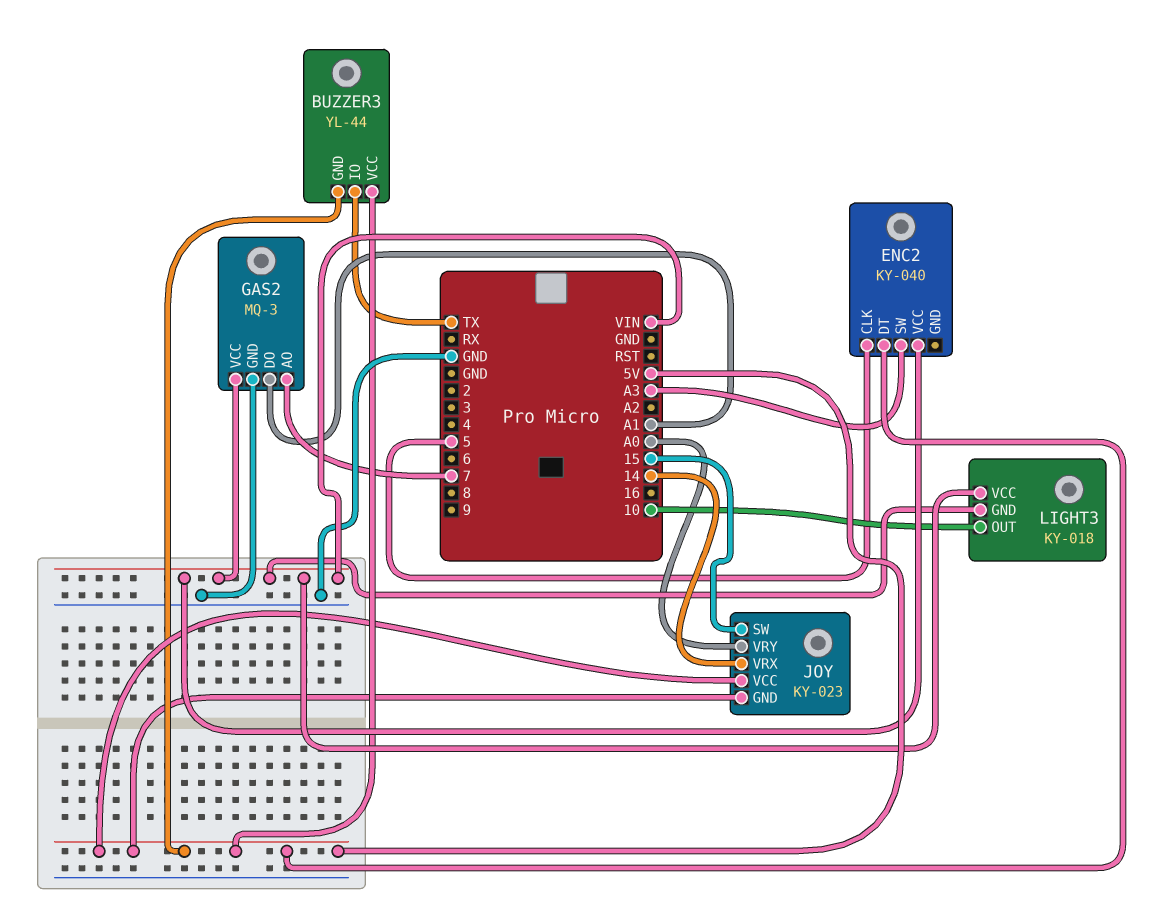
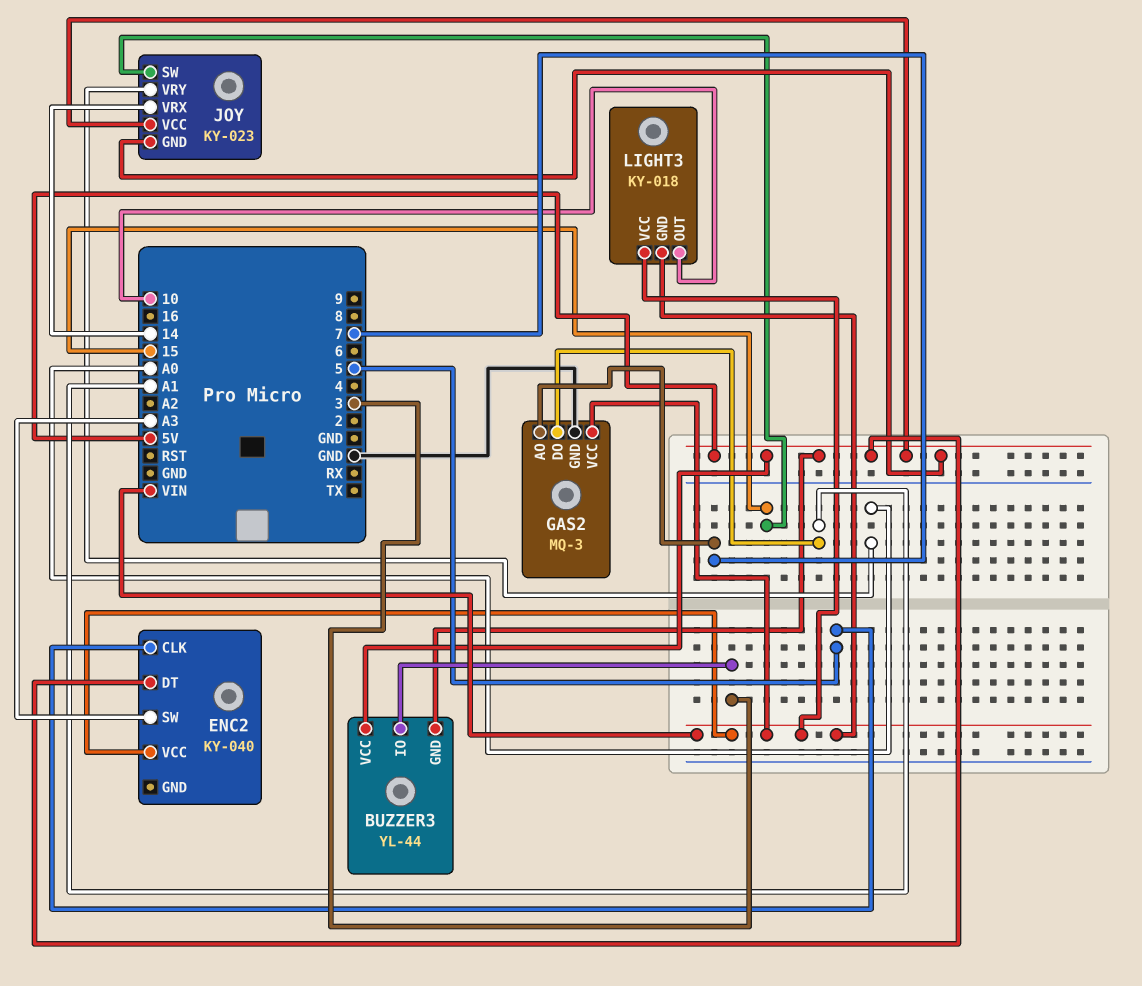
BUZZER3 pin IO: TX -> 3

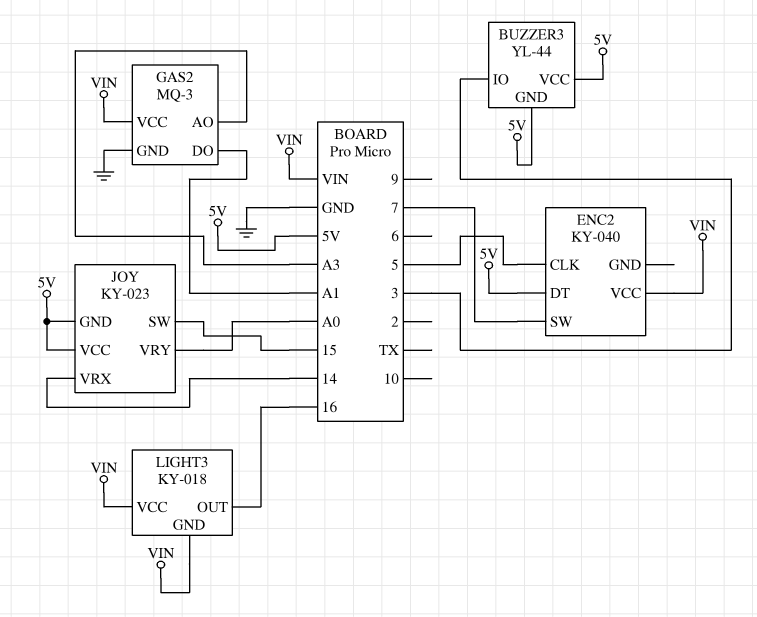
ENC2 pin SW: A3 -> 7
GAS2 pin AO: 7 -> A3
LIGHT3 pin OUT: 10 -> 16

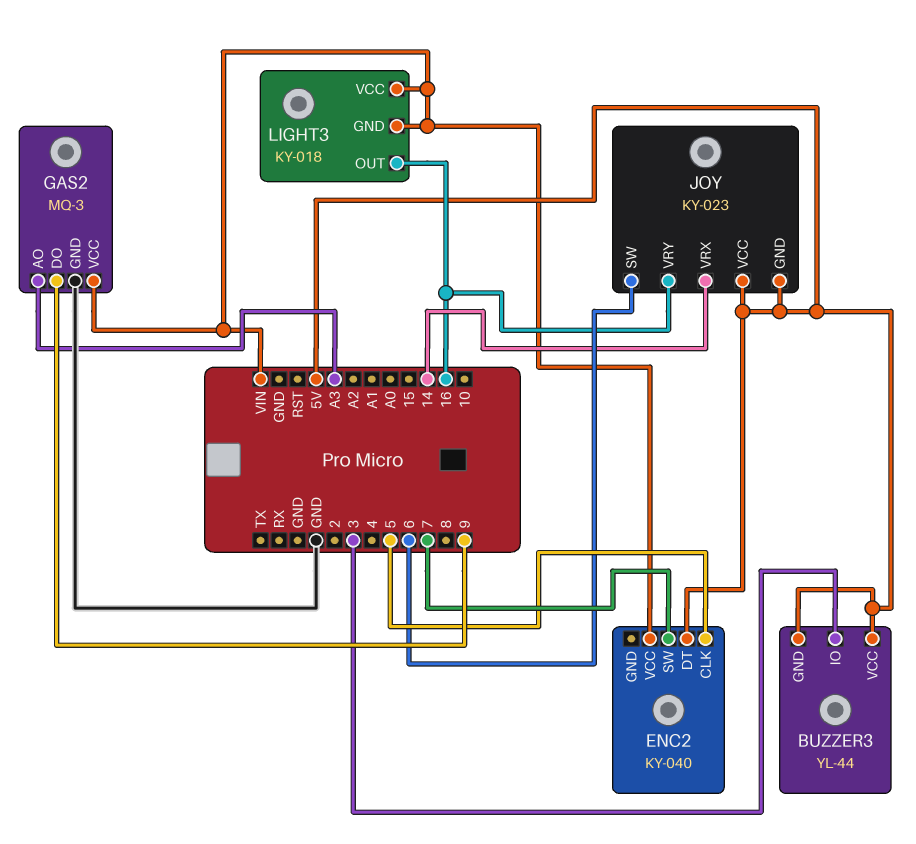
GAS2 pin DO: A1 -> 9
JOY pin SW: 15 -> 6
JOY pin VRY: A0 -> 16

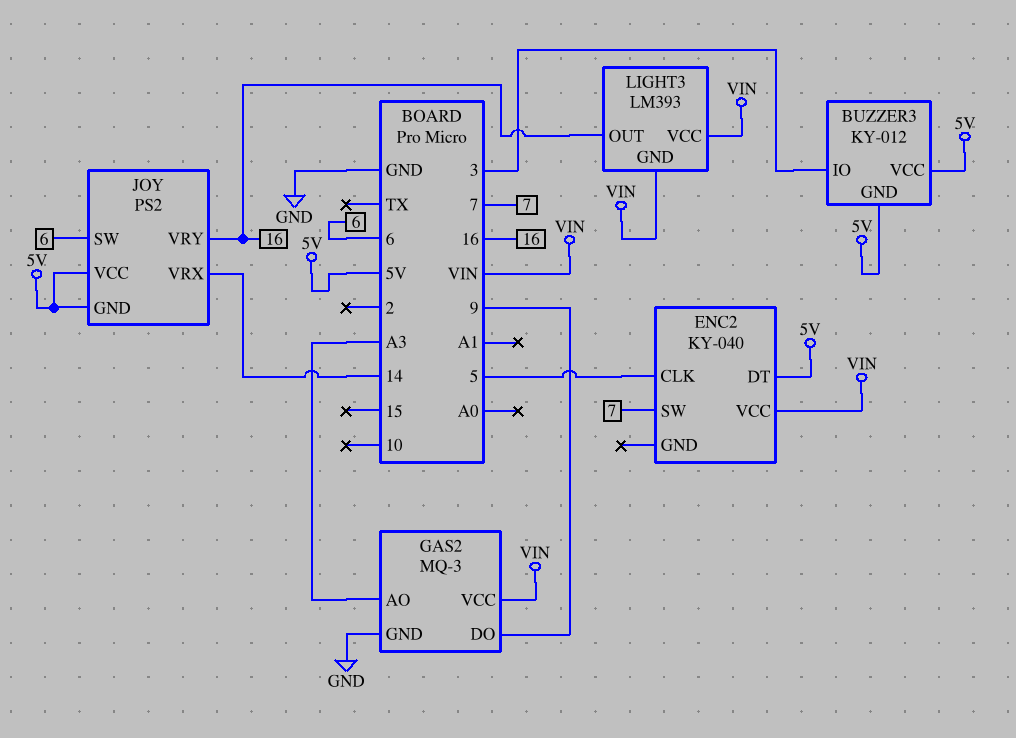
BUZZER3: YL-44 -> KY-012
JOY: KY-023 -> PS2
LIGHT3: KY-018 -> LM393

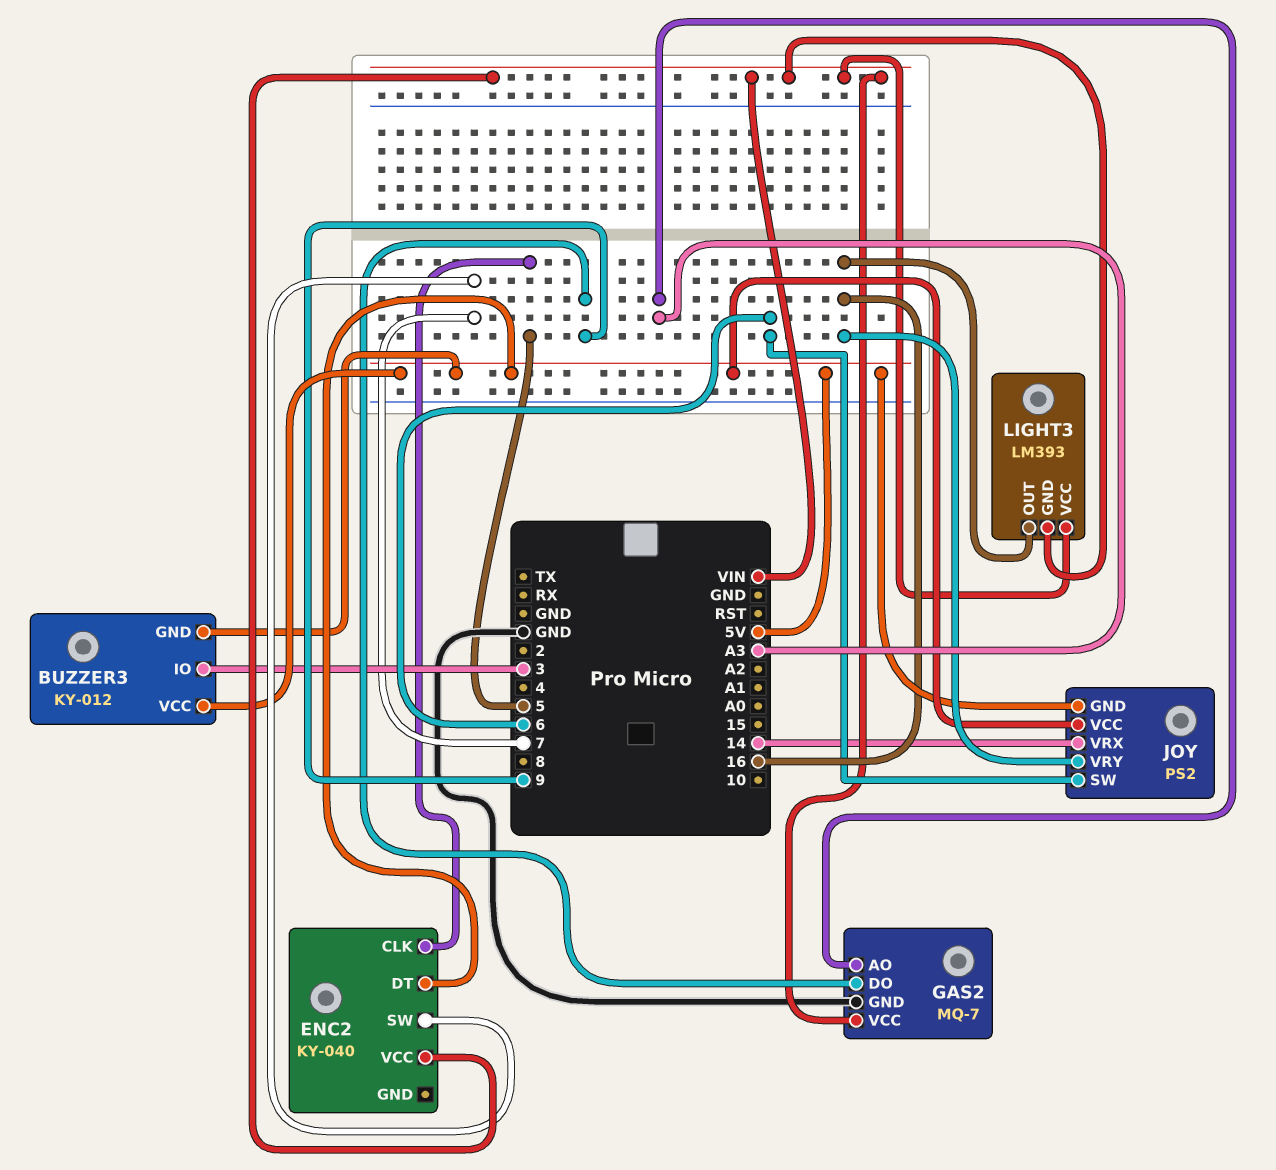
GAS2: MQ-3 -> MQ-7

